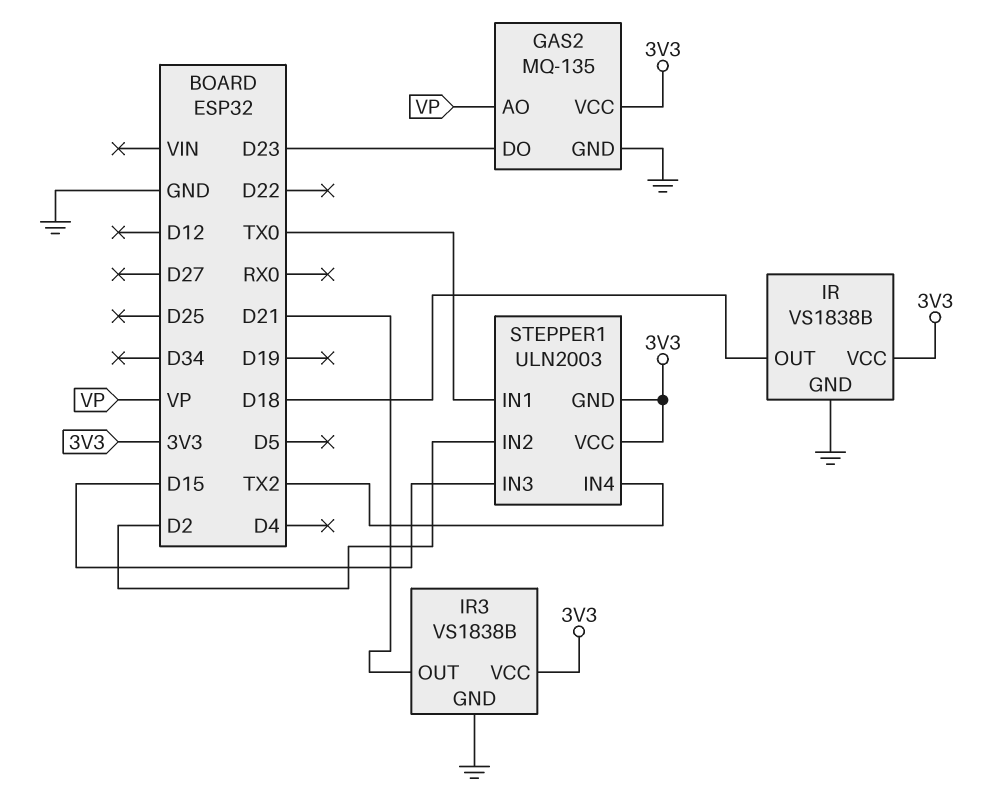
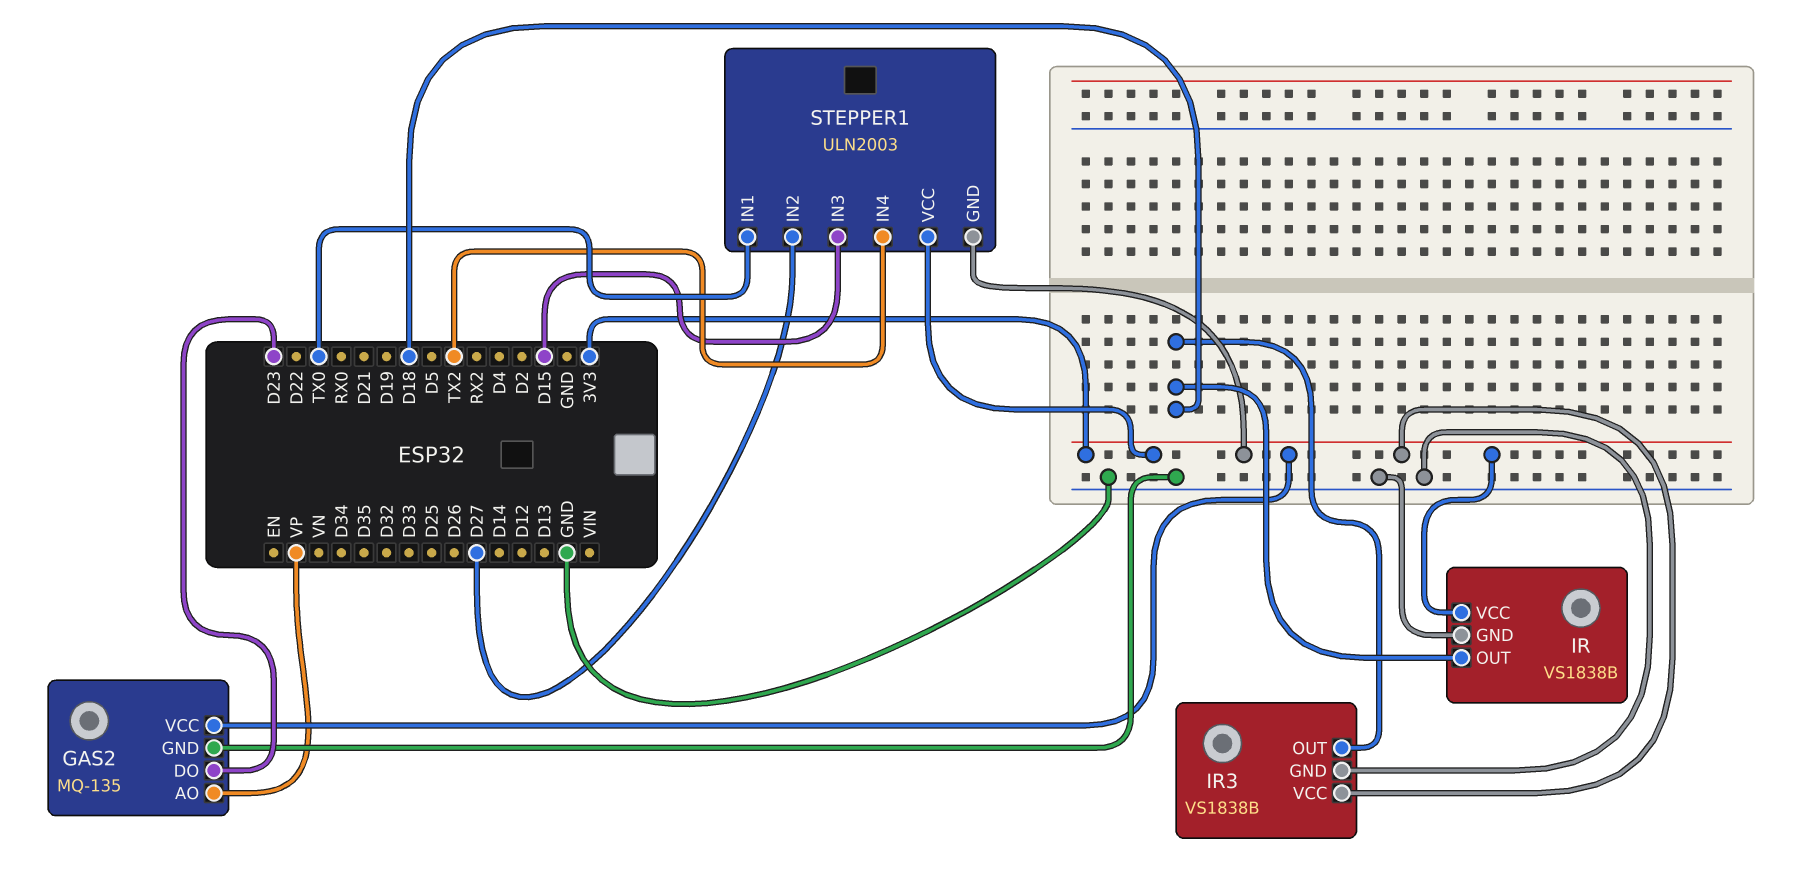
IR3 pin OUT: D21 -> D18
STEPPER1 pin IN2: D2 -> D27

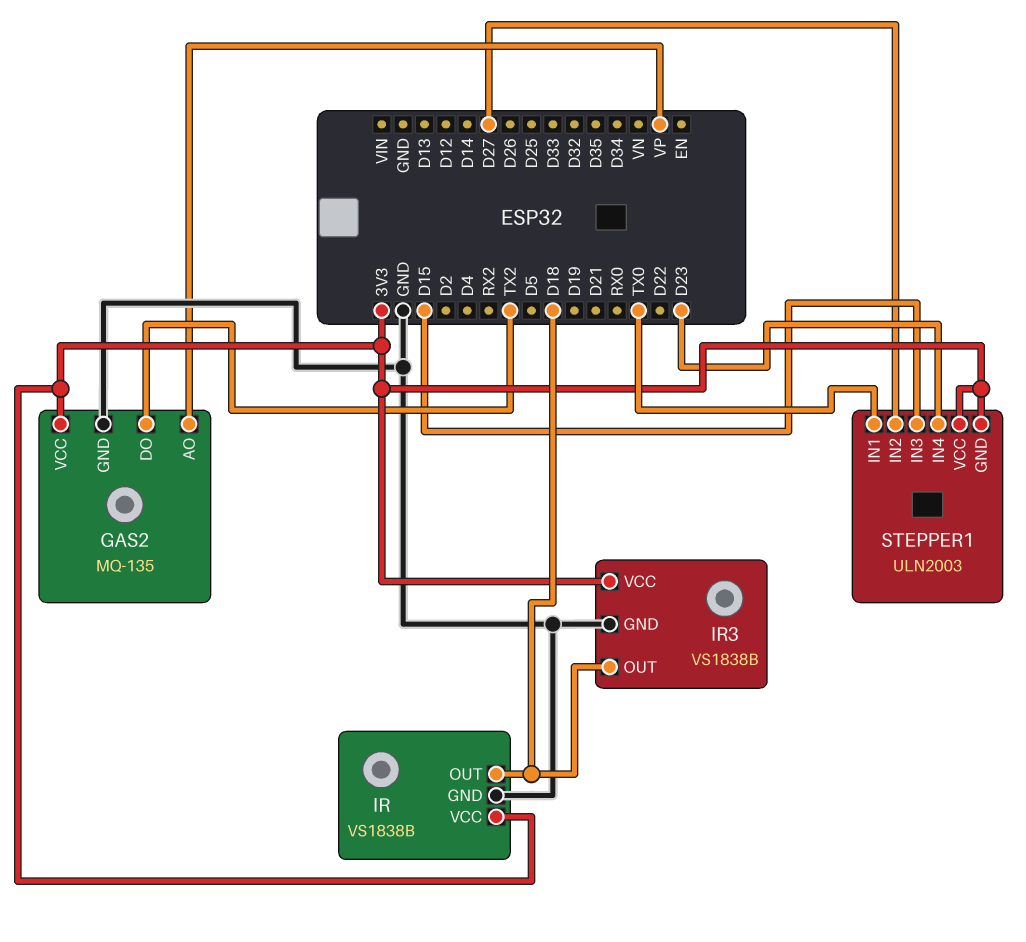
GAS2 pin DO: D23 -> TX2
STEPPER1 pin IN4: TX2 -> D23

